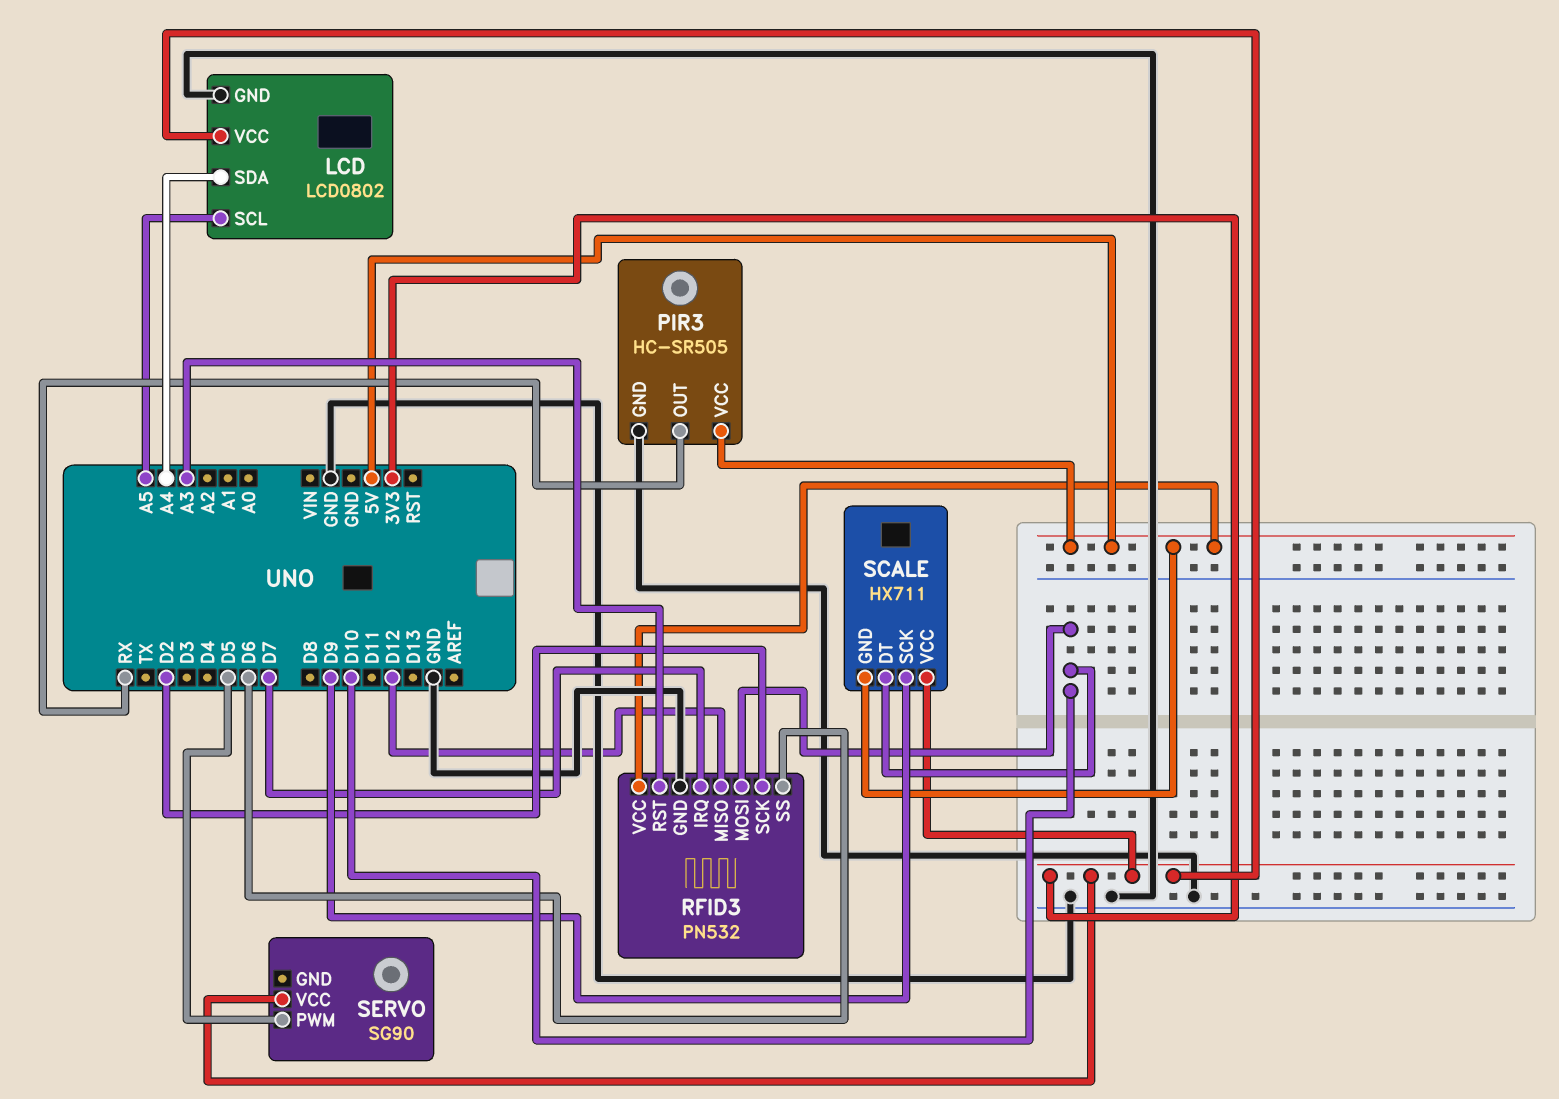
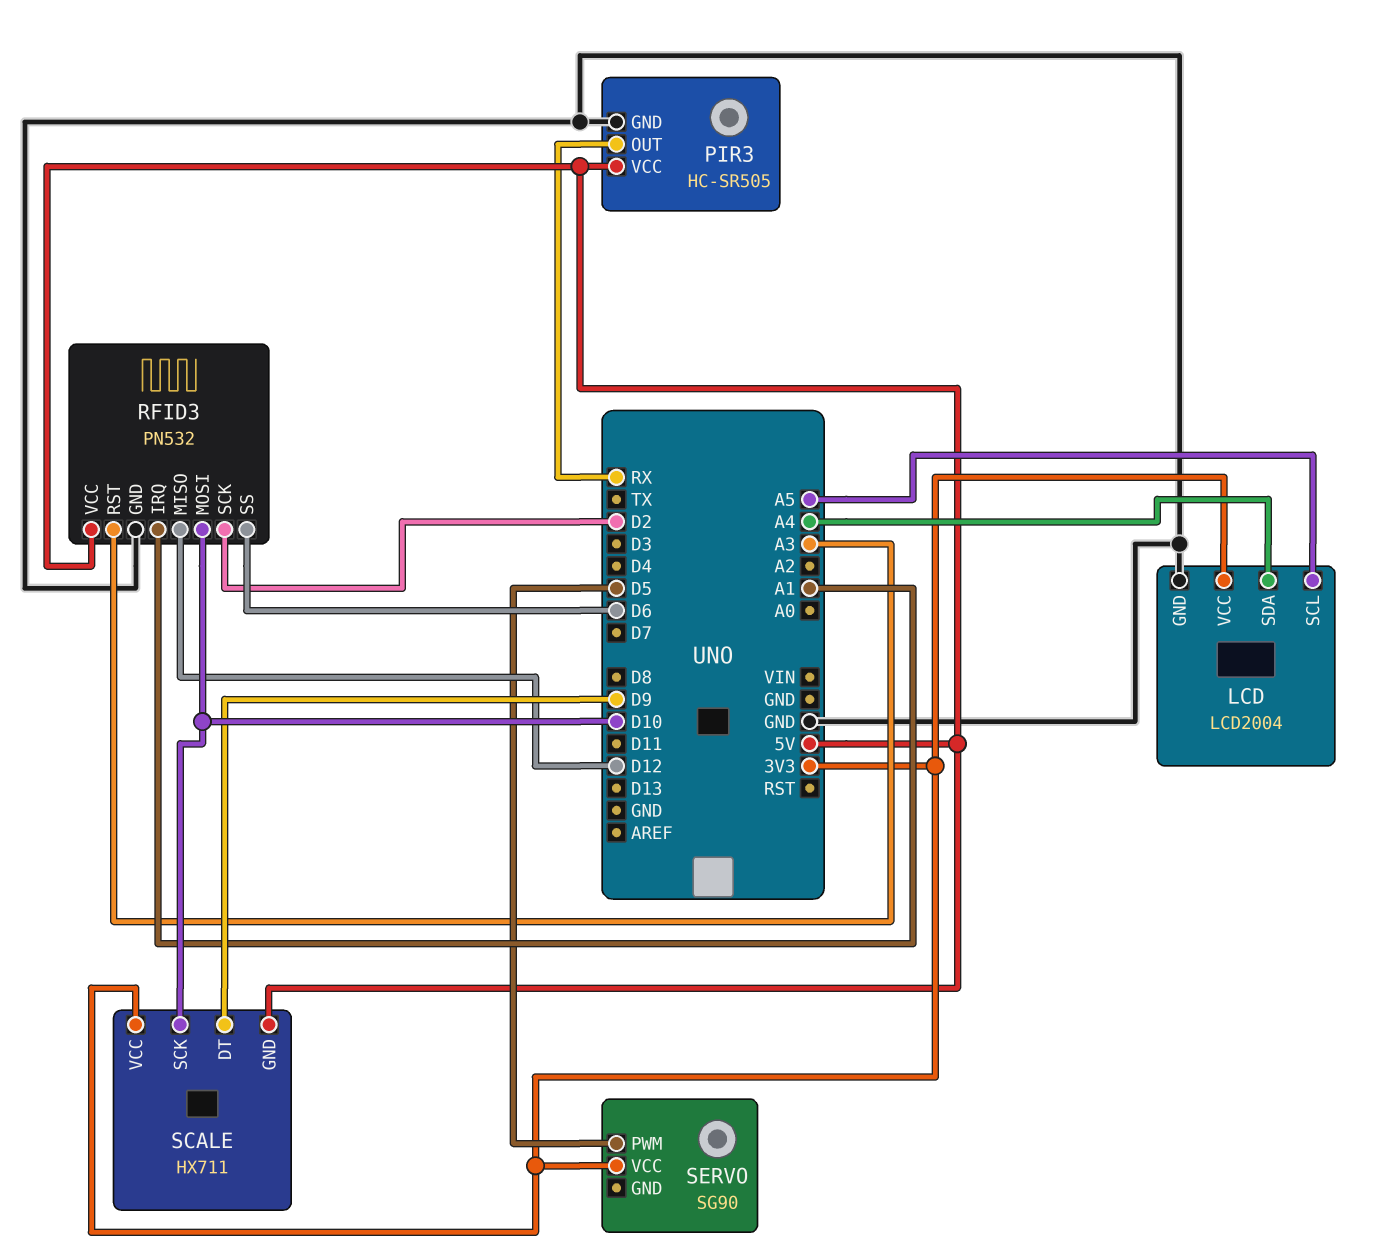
LCD: LCD0802 -> LCD2004
RFID3 pin IRQ: D7 -> A1
SCALE pin DT: D10 -> D9
SCALE pin SCK: D9 -> D10

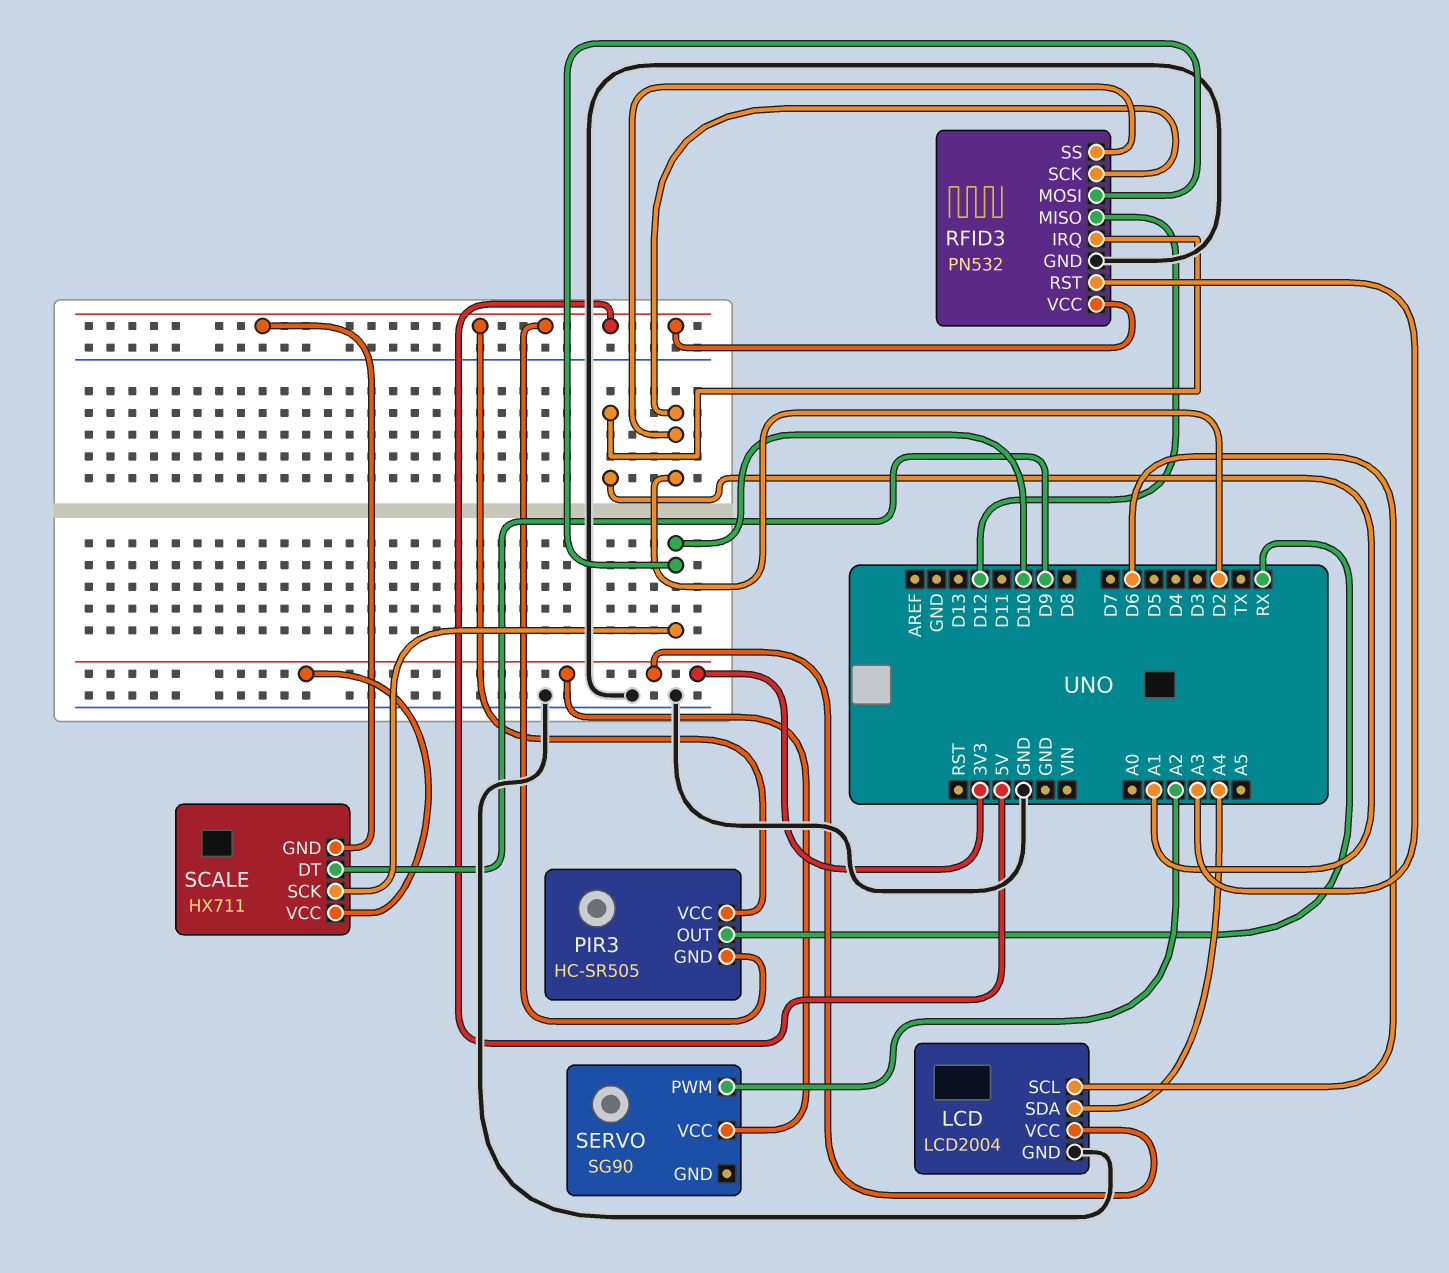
LCD pin SCL: A5 -> D6
PIR3 pin GND: GND -> 5V
RFID3 pin SS: D6 -> D2
SERVO pin PWM: D5 -> A2

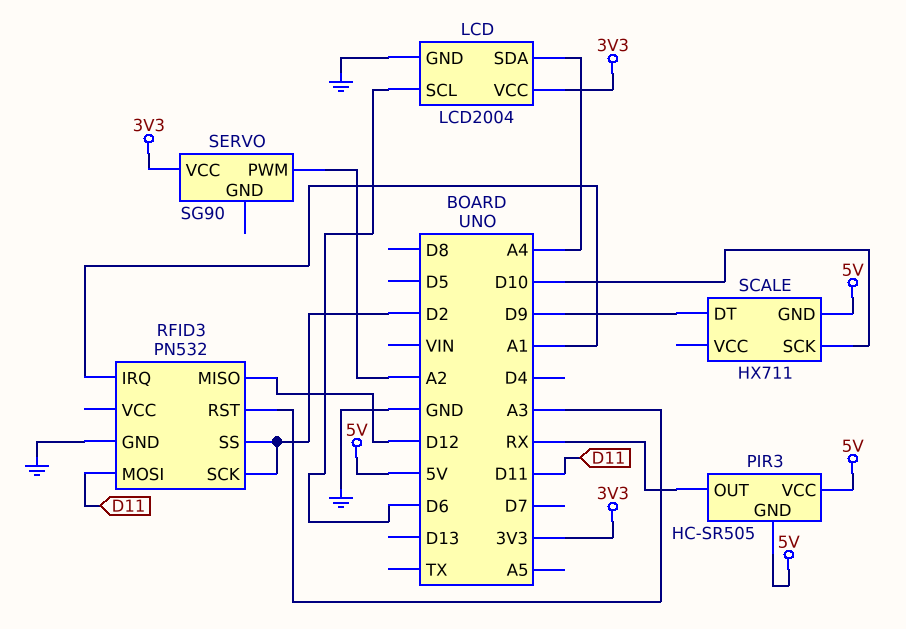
RFID3 pin MOSI: D10 -> D11
RFID3 pin VCC: 5V -> none
SCALE pin VCC: 3V3 -> none

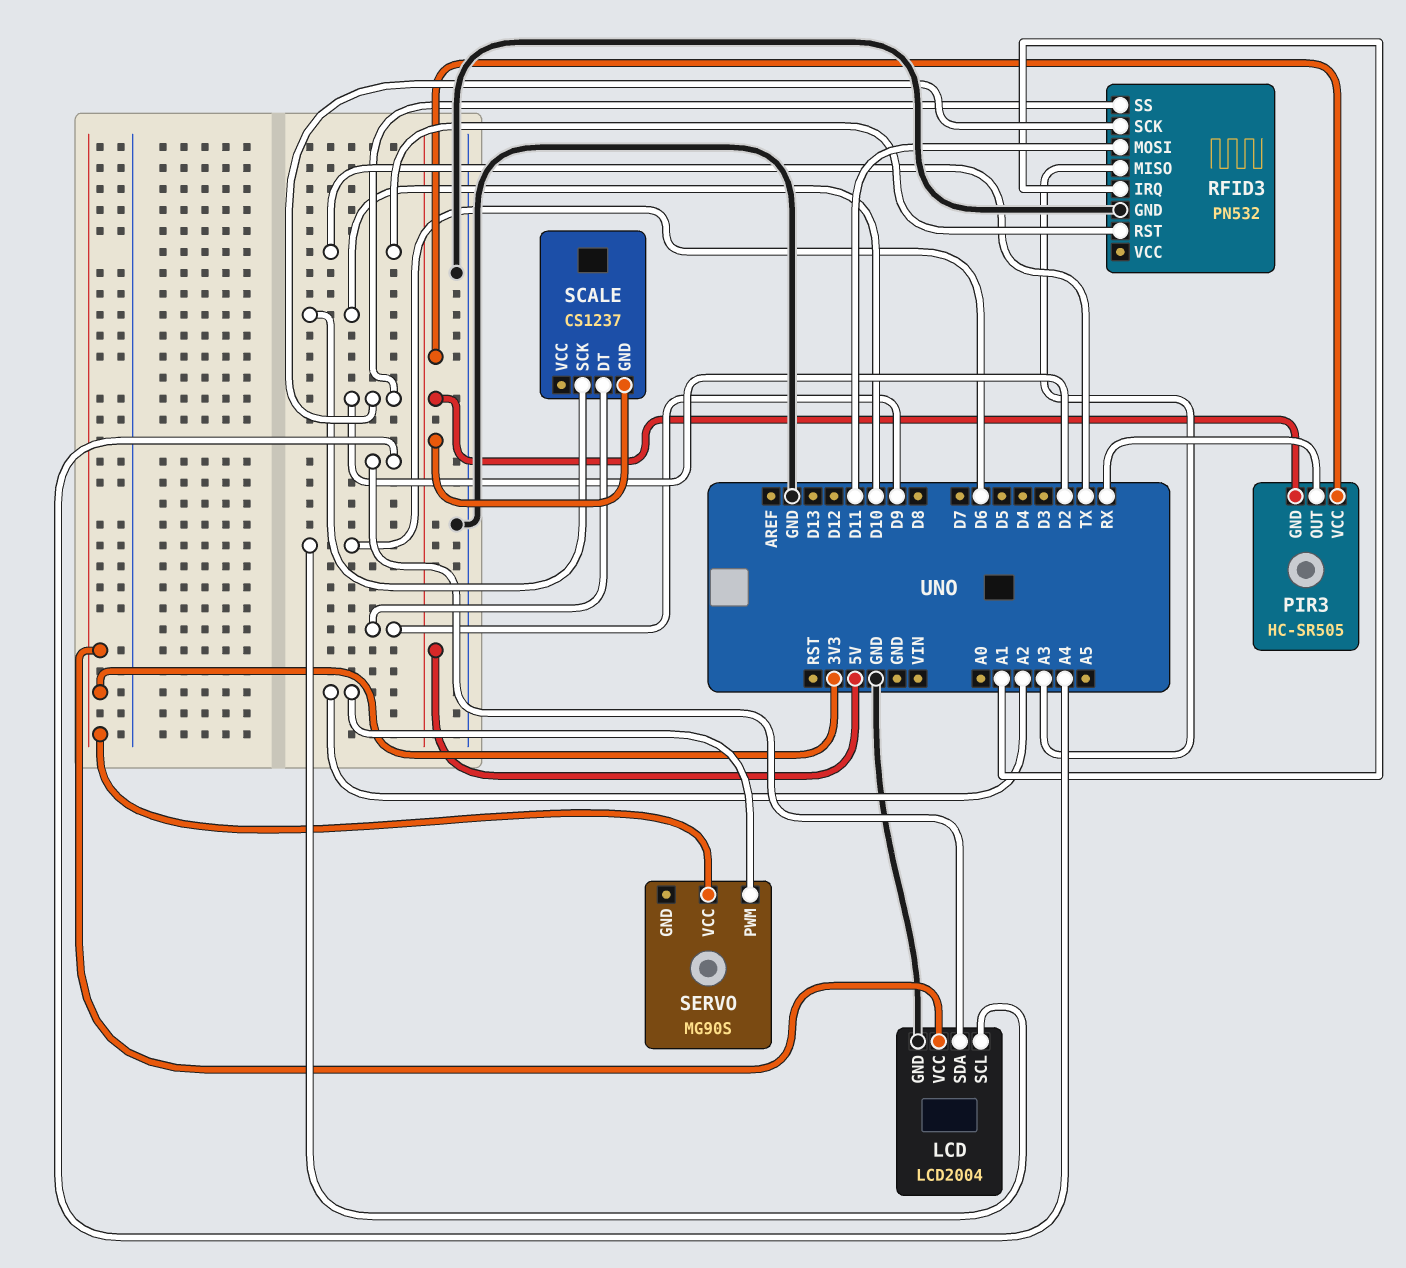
RFID3 pin MISO: D12 -> A3
RFID3 pin RST: A3 -> TX
SCALE: HX711 -> CS1237
SERVO: SG90 -> MG90S

